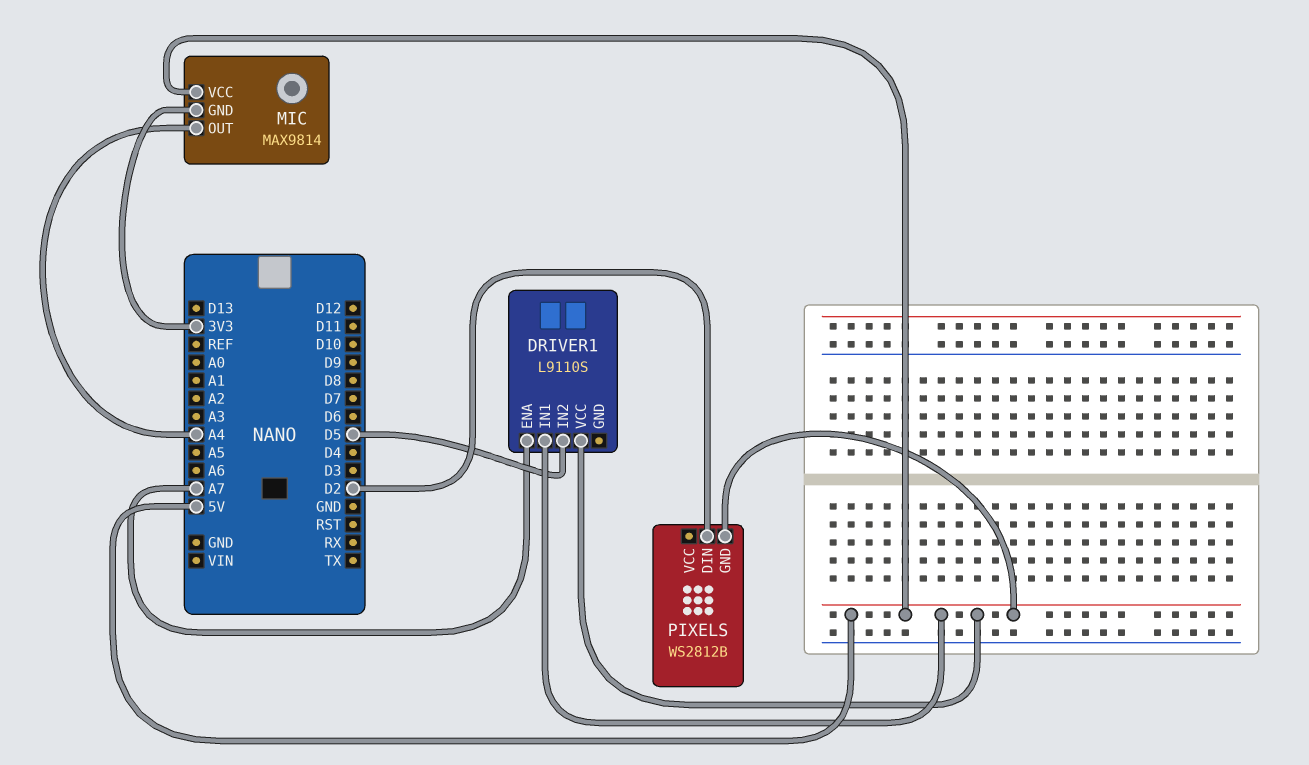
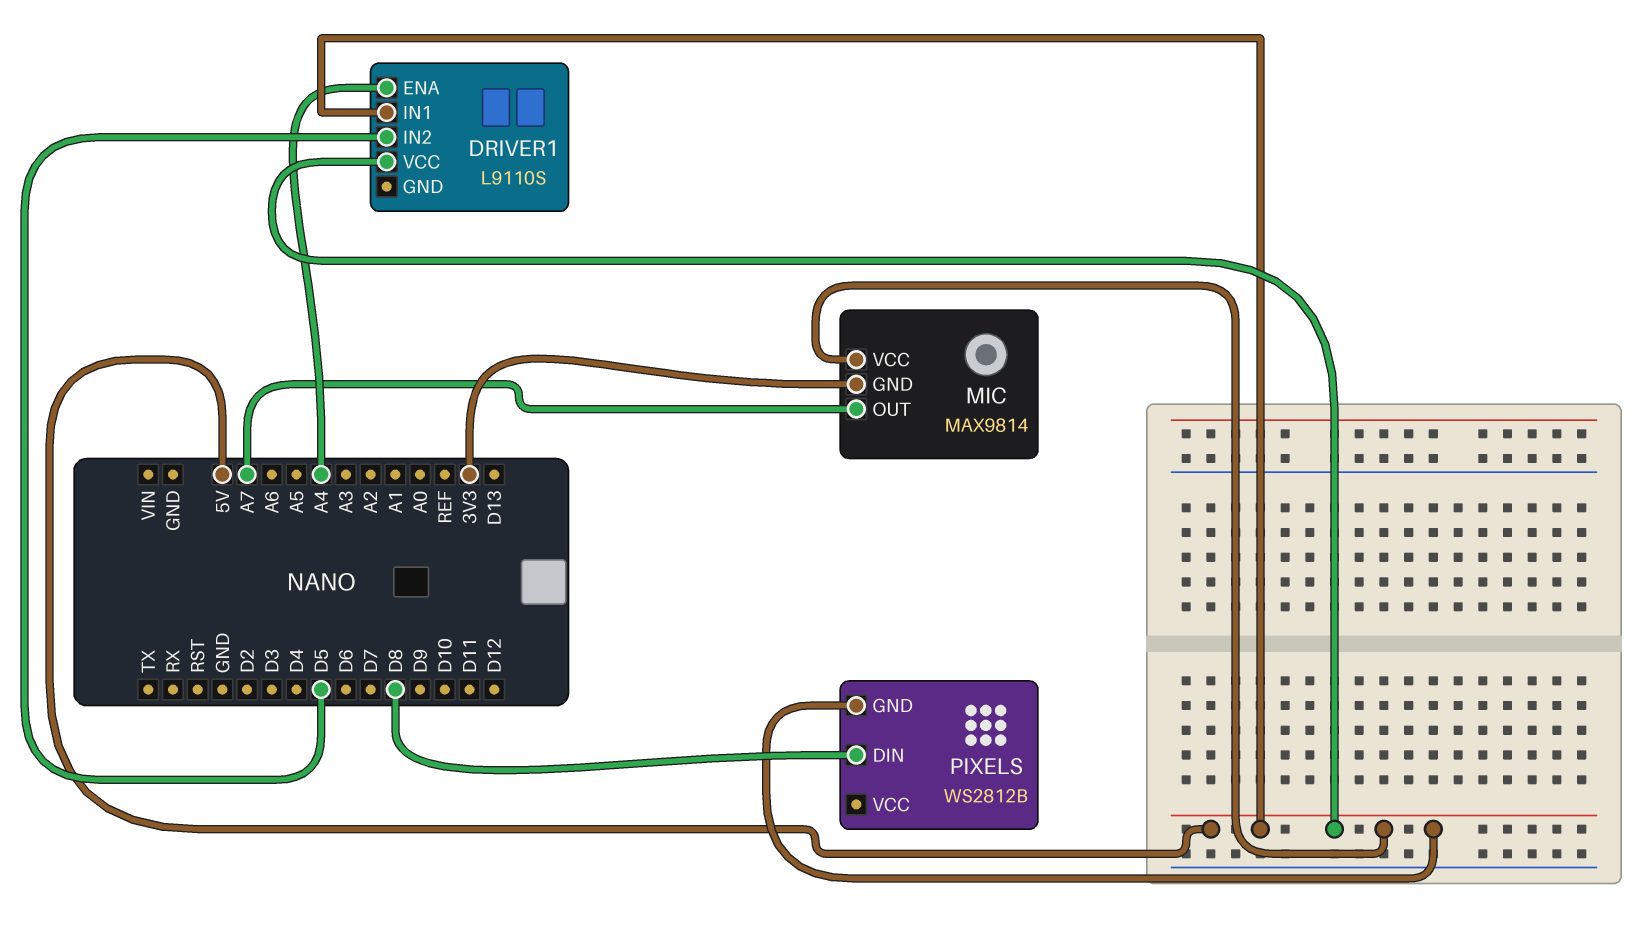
DRIVER1 pin ENA: A7 -> A4
MIC pin OUT: A4 -> A7
PIXELS pin DIN: D2 -> D8

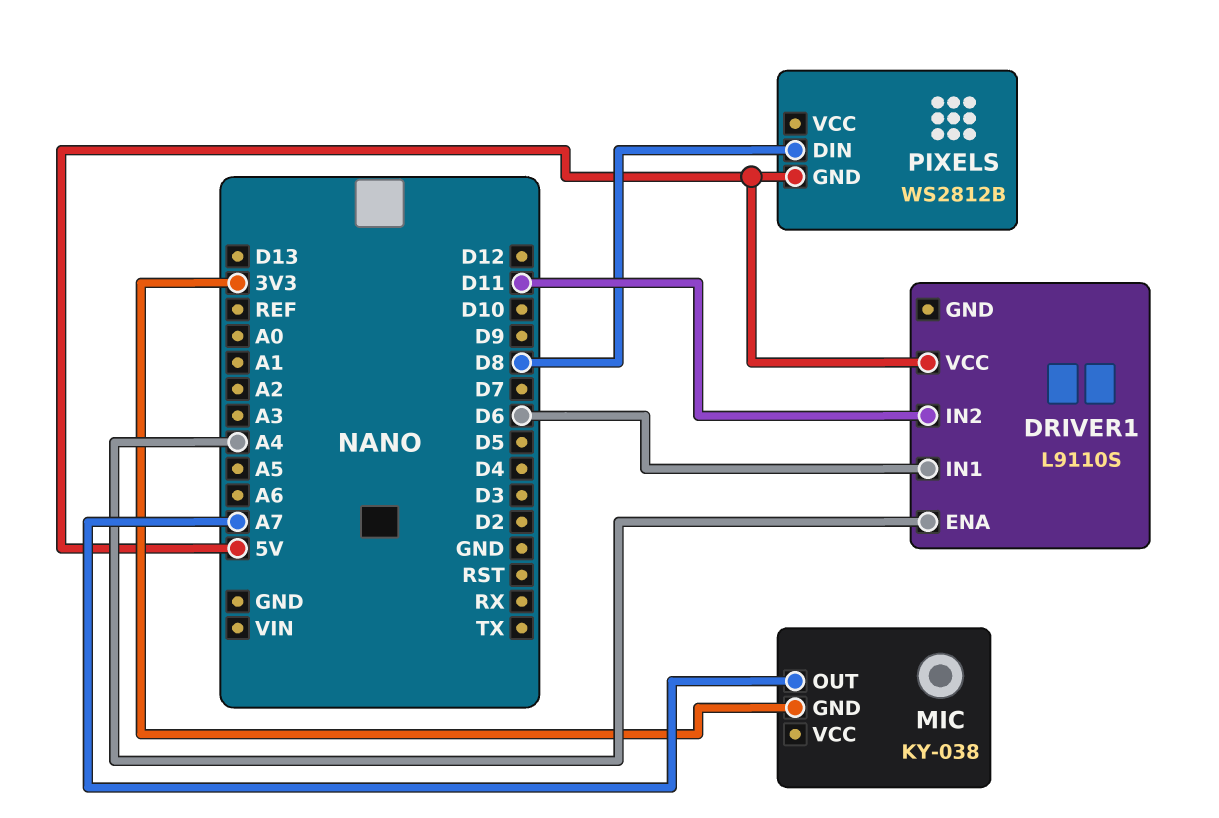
DRIVER1 pin IN1: 5V -> D6
DRIVER1 pin IN2: D5 -> D11
MIC: MAX9814 -> KY-038
MIC pin VCC: 5V -> none

